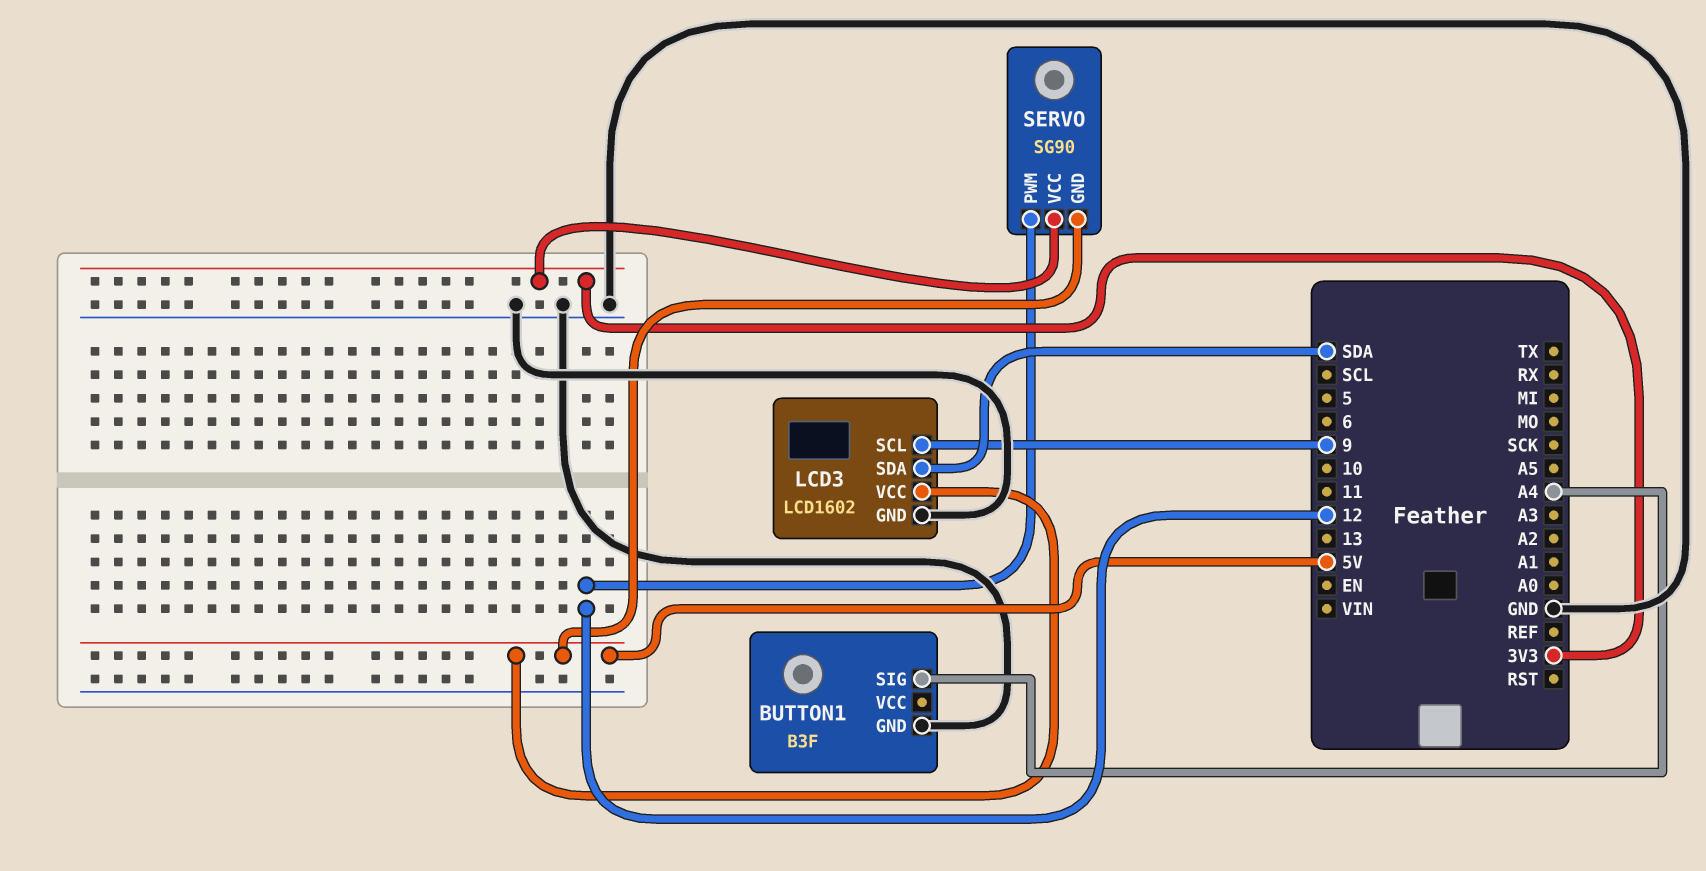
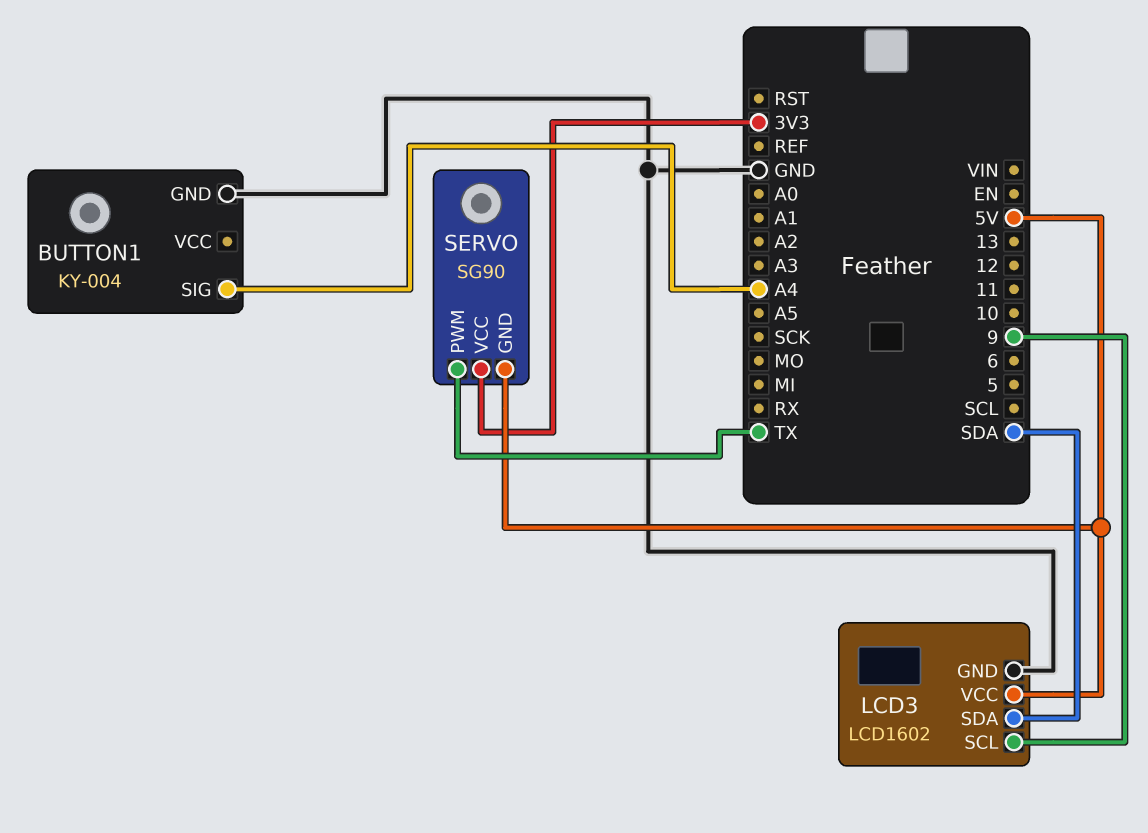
BUTTON1: B3F -> KY-004
SERVO pin PWM: 12 -> TX

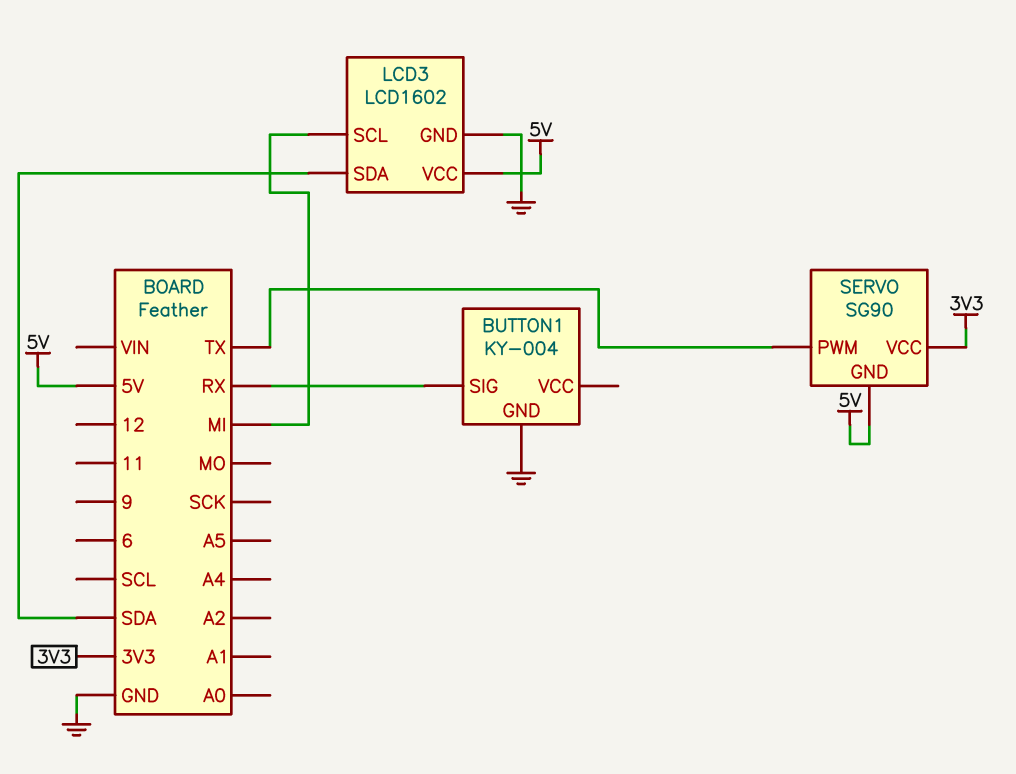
BUTTON1 pin SIG: A4 -> RX
LCD3 pin SCL: 9 -> MI

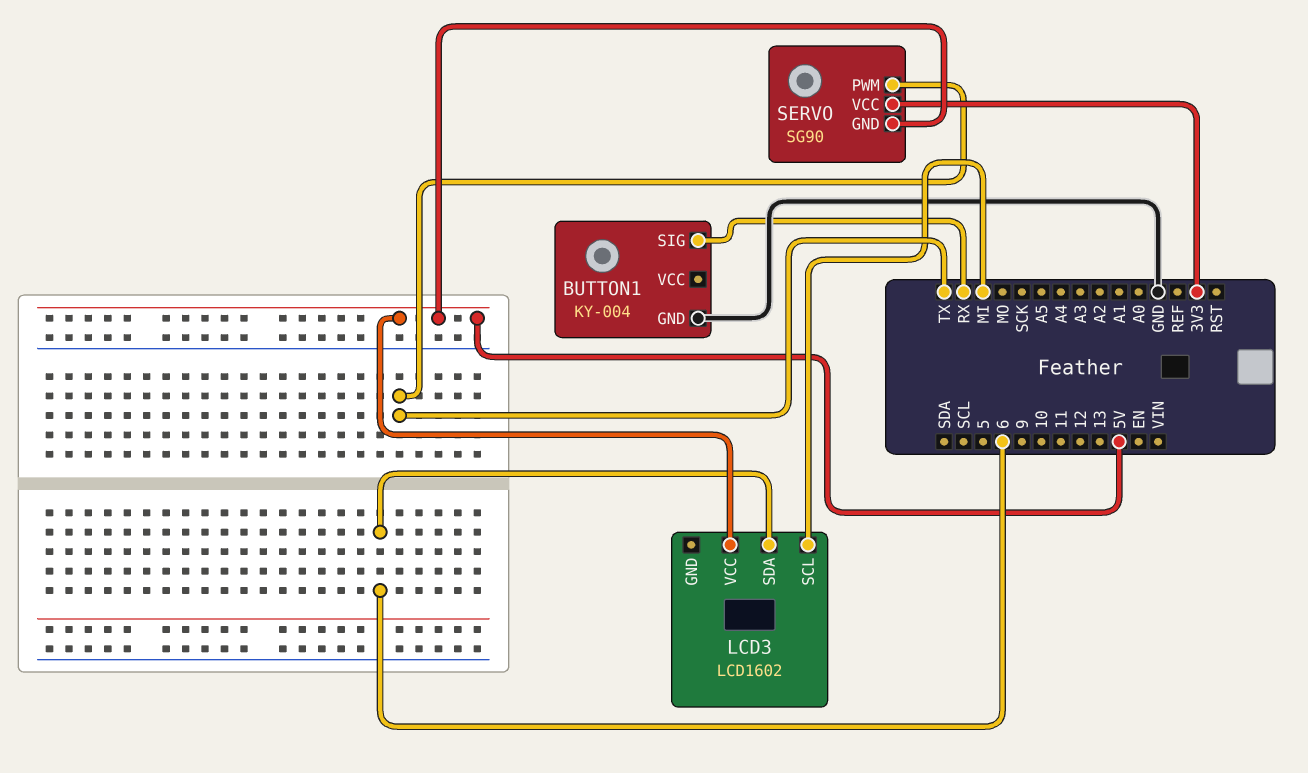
LCD3 pin GND: GND -> none
LCD3 pin SDA: SDA -> 6

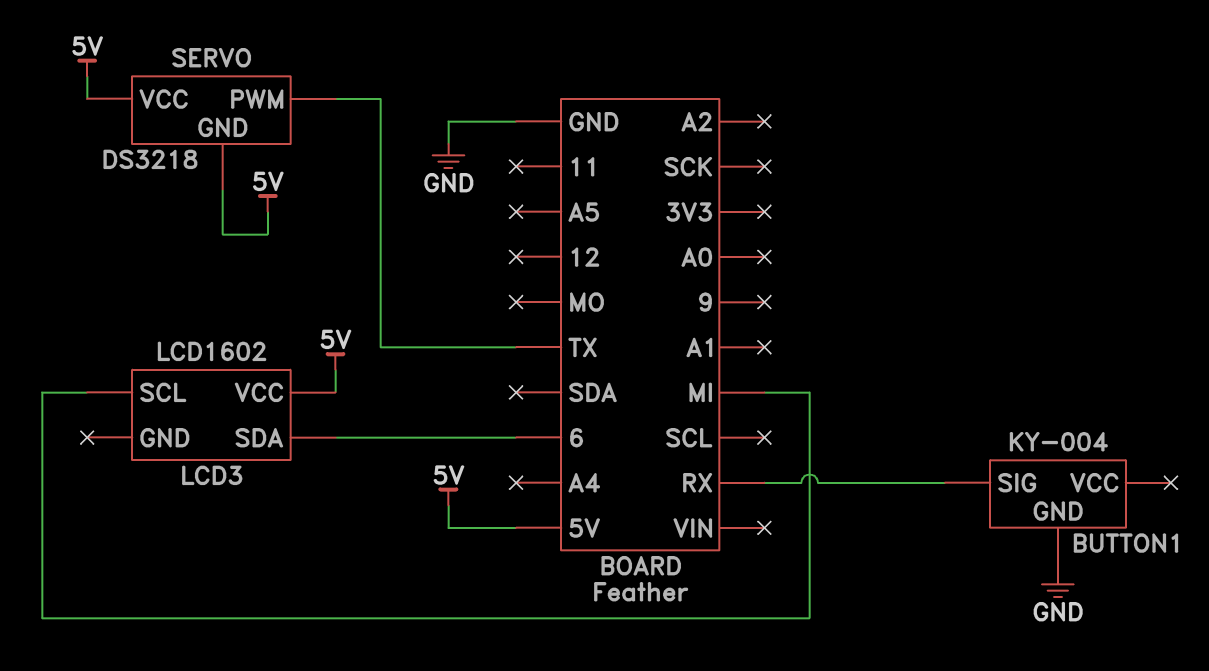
SERVO: SG90 -> DS3218
SERVO pin VCC: 3V3 -> 5V

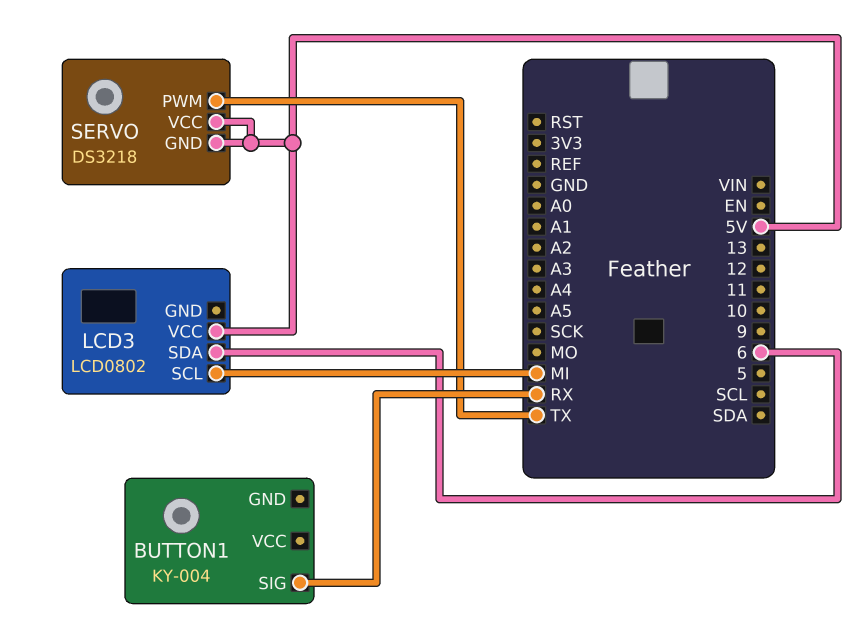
BUTTON1 pin GND: GND -> none
LCD3: LCD1602 -> LCD0802

